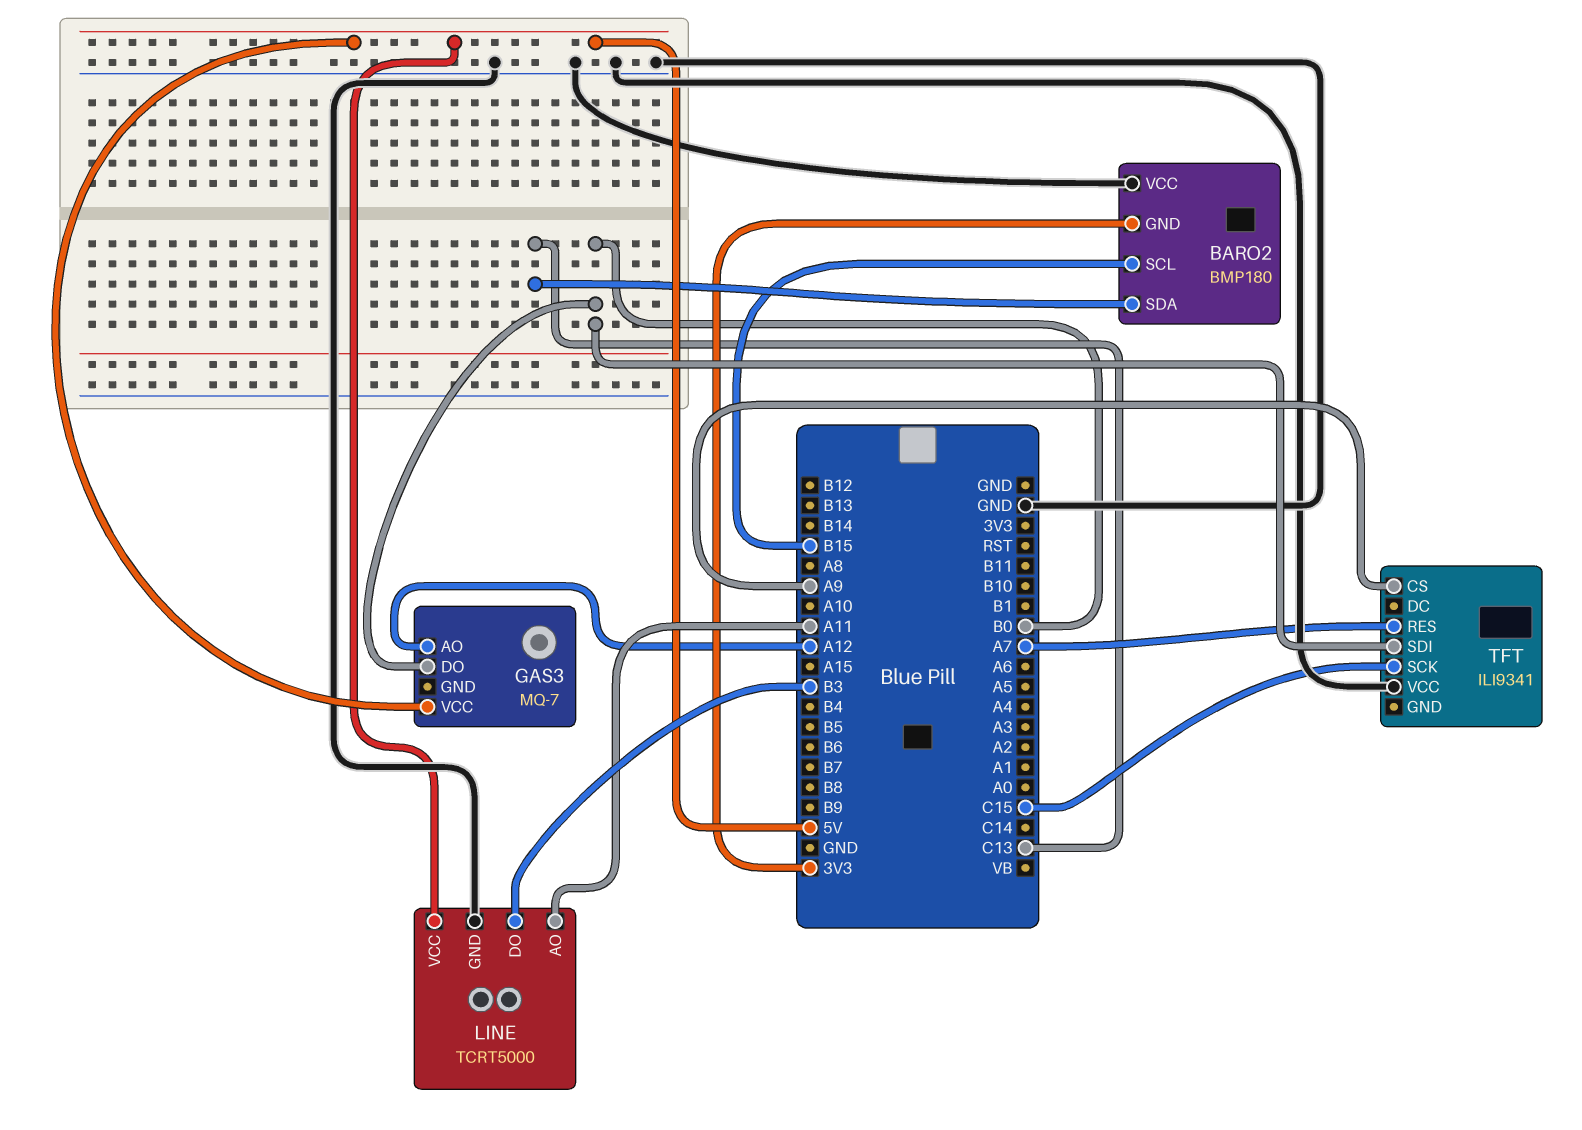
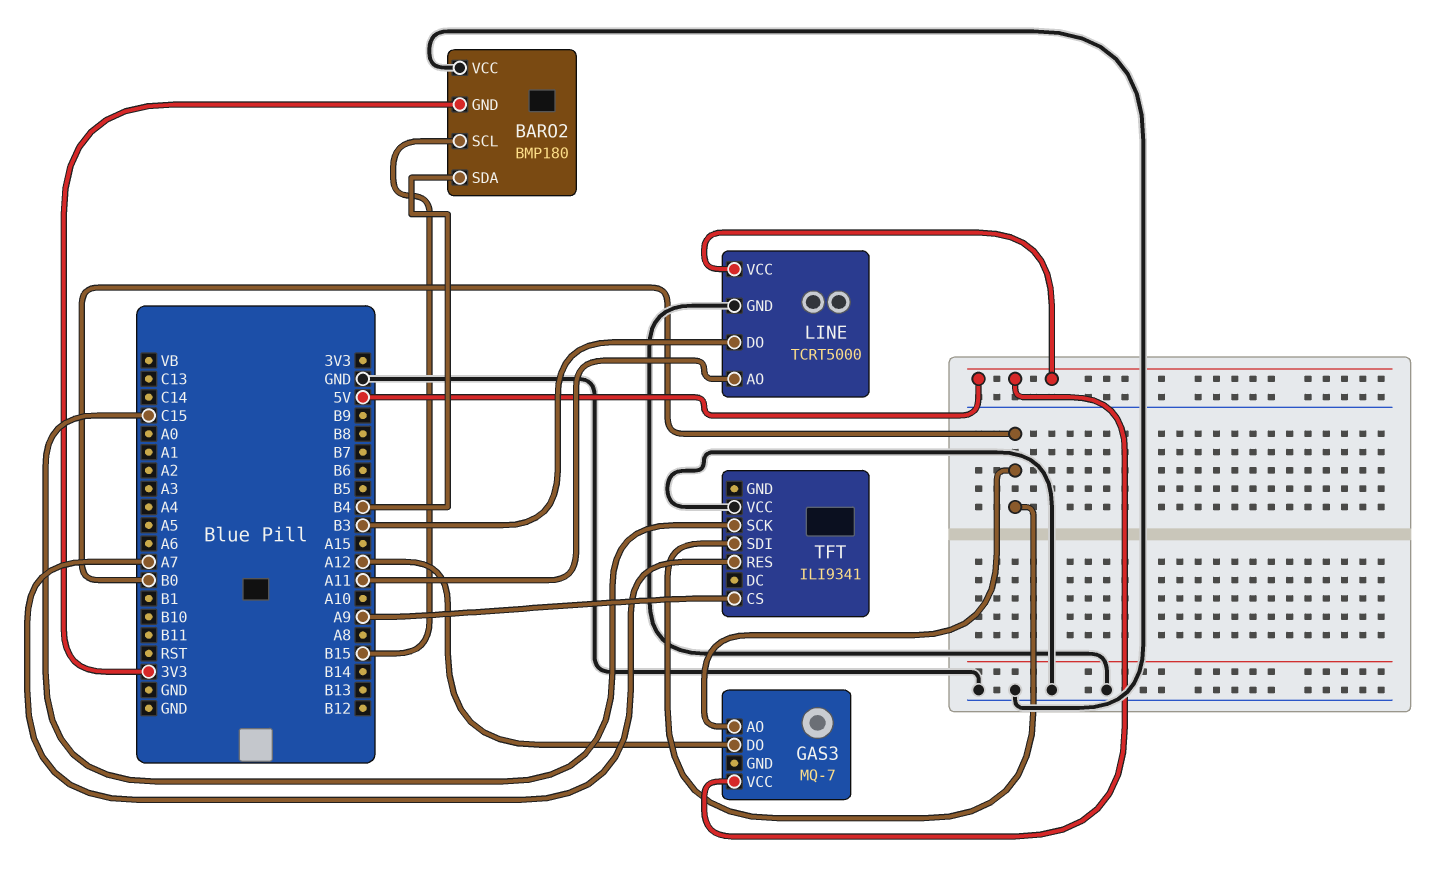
BARO2 pin SDA: C13 -> B4
GAS3 pin AO: A12 -> B0
GAS3 pin DO: B0 -> A12

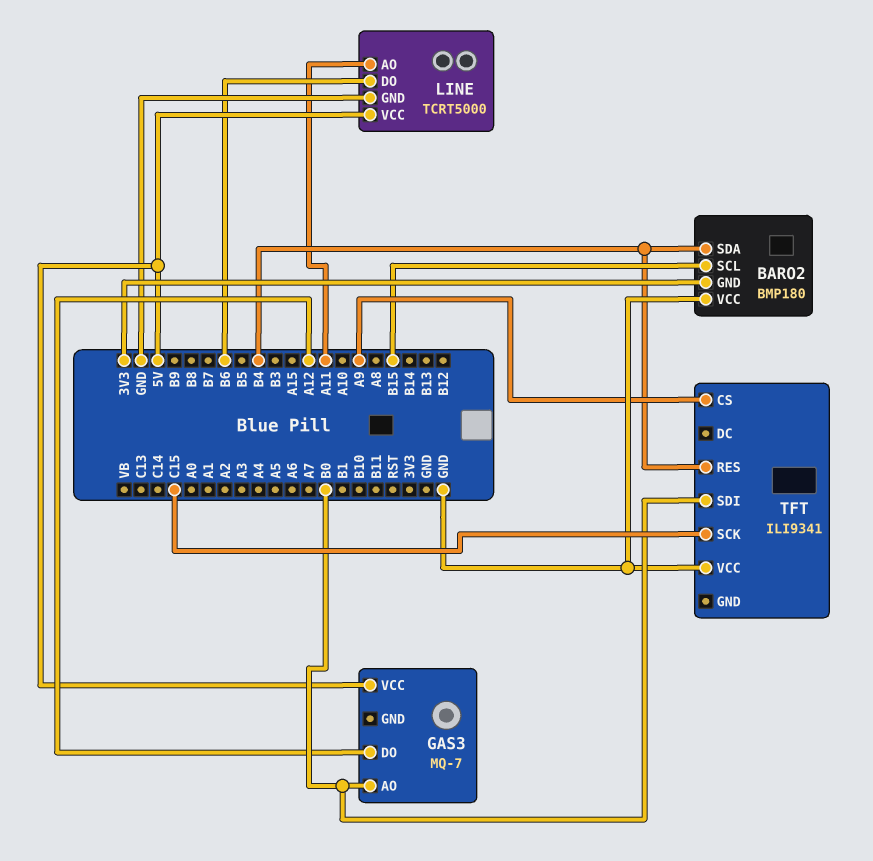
LINE pin DO: B3 -> B6
TFT pin RES: A7 -> B4

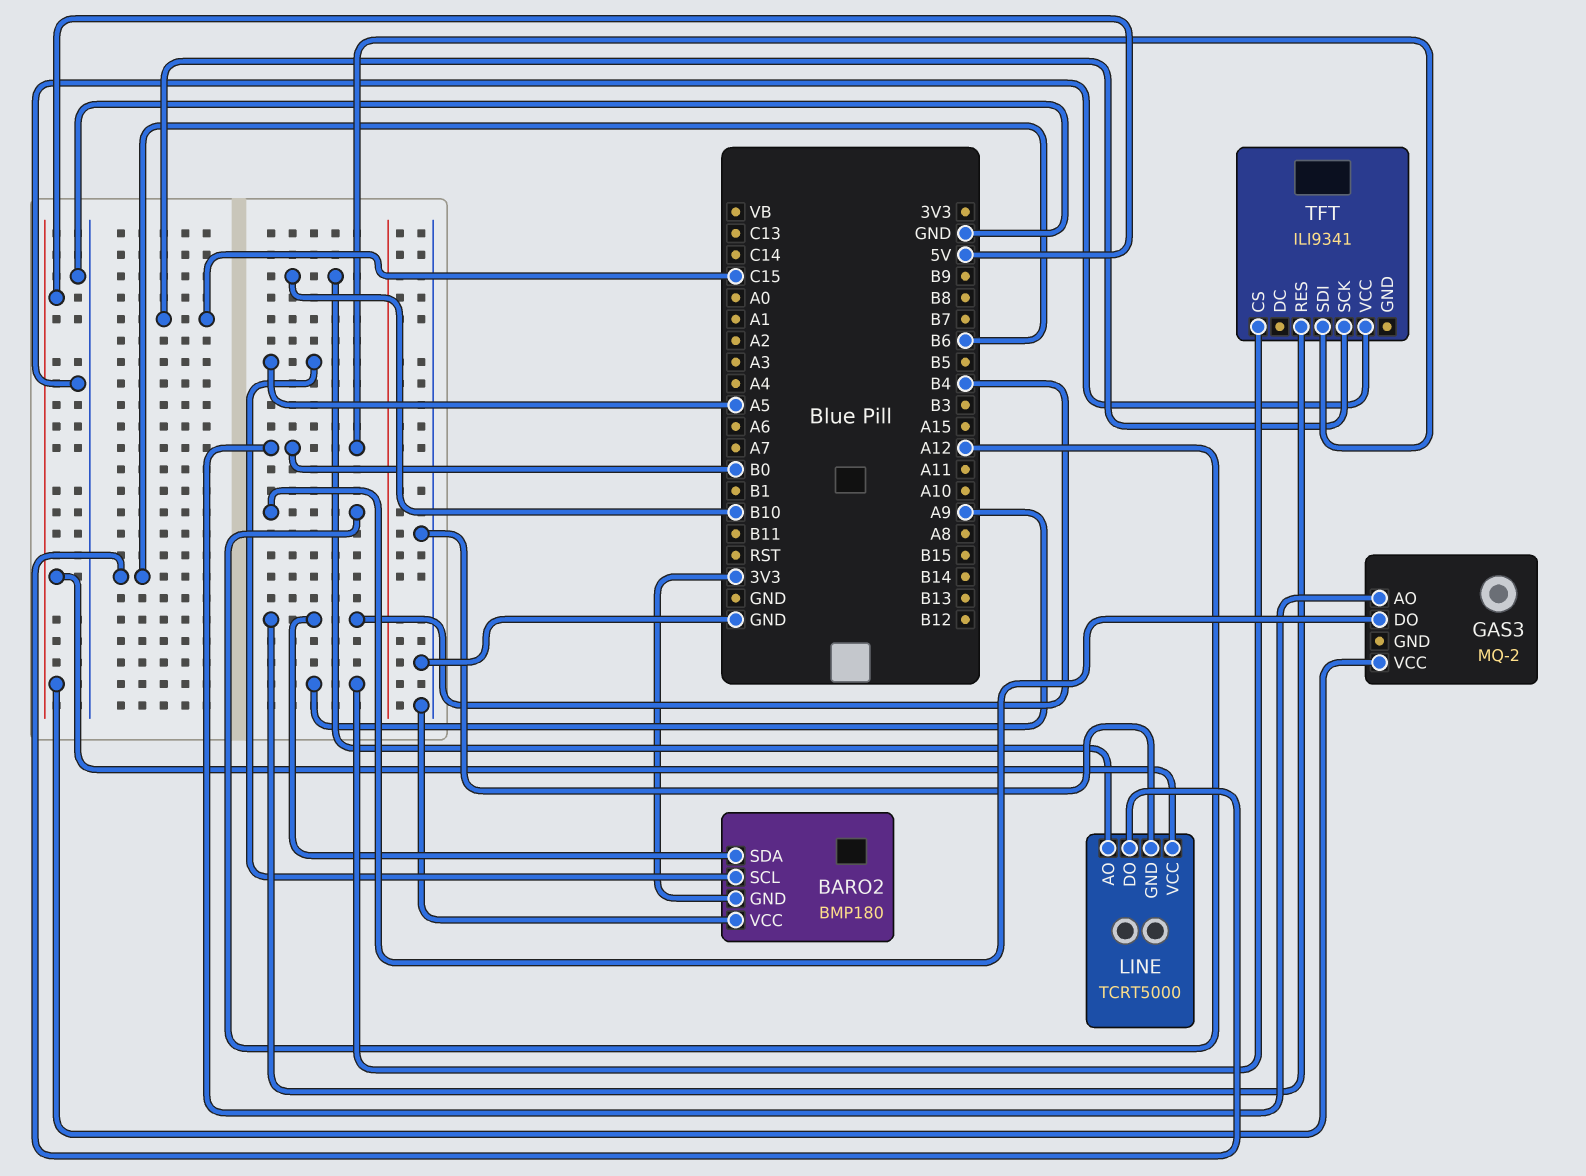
BARO2 pin SCL: B15 -> A5
GAS3: MQ-7 -> MQ-2
LINE pin AO: A11 -> B10

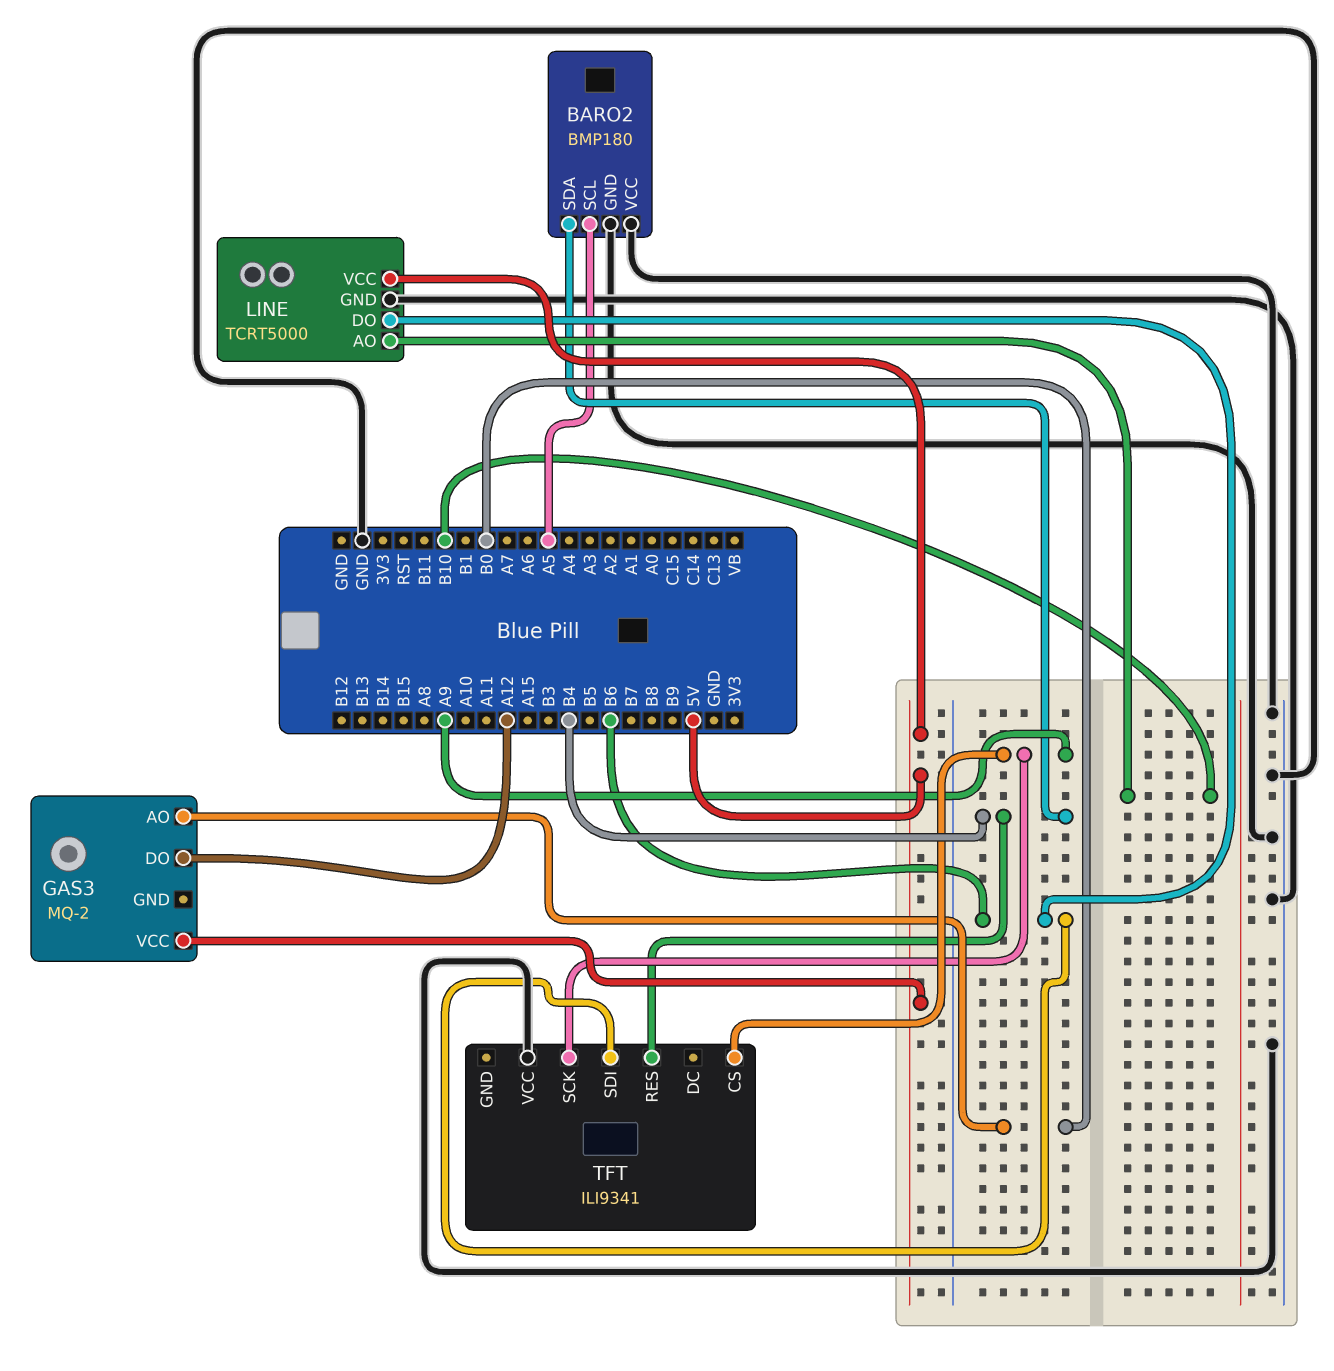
BARO2 pin GND: 3V3 -> GND
TFT pin SCK: C15 -> A9
TFT pin SDI: B0 -> B6

